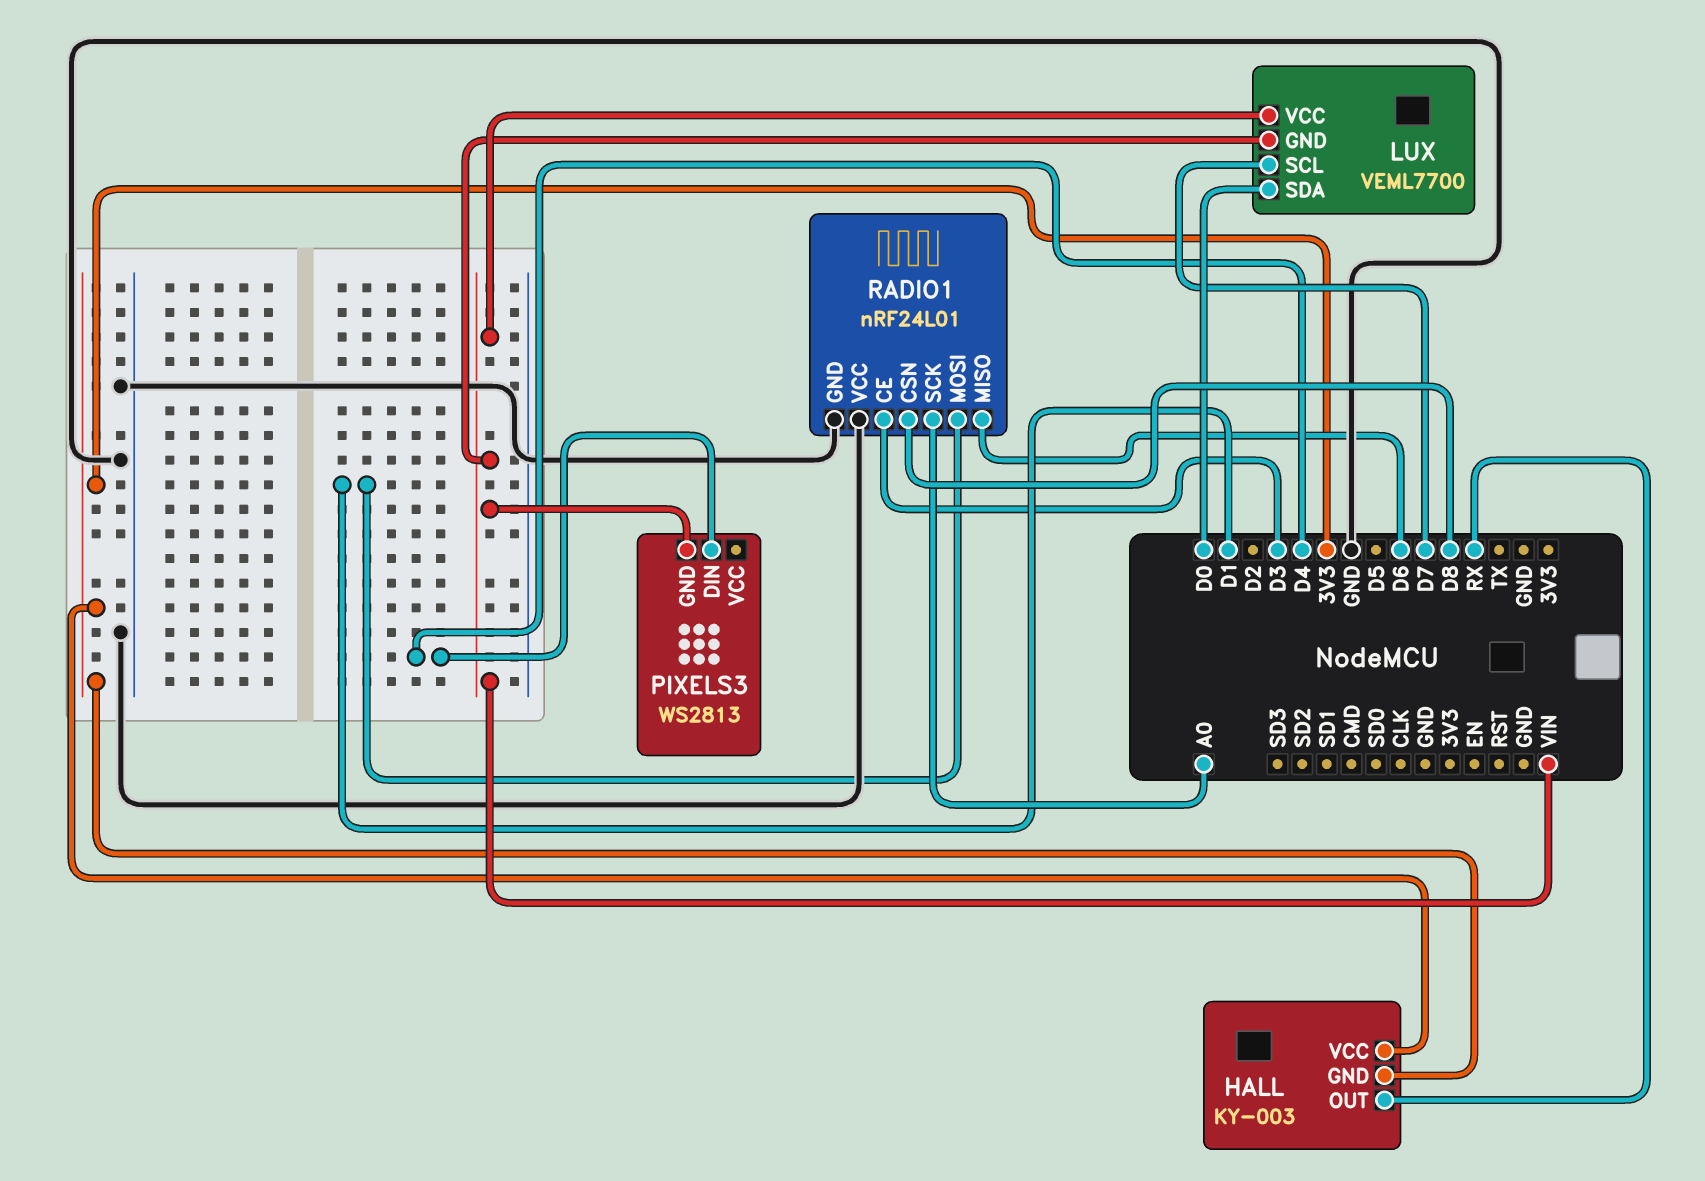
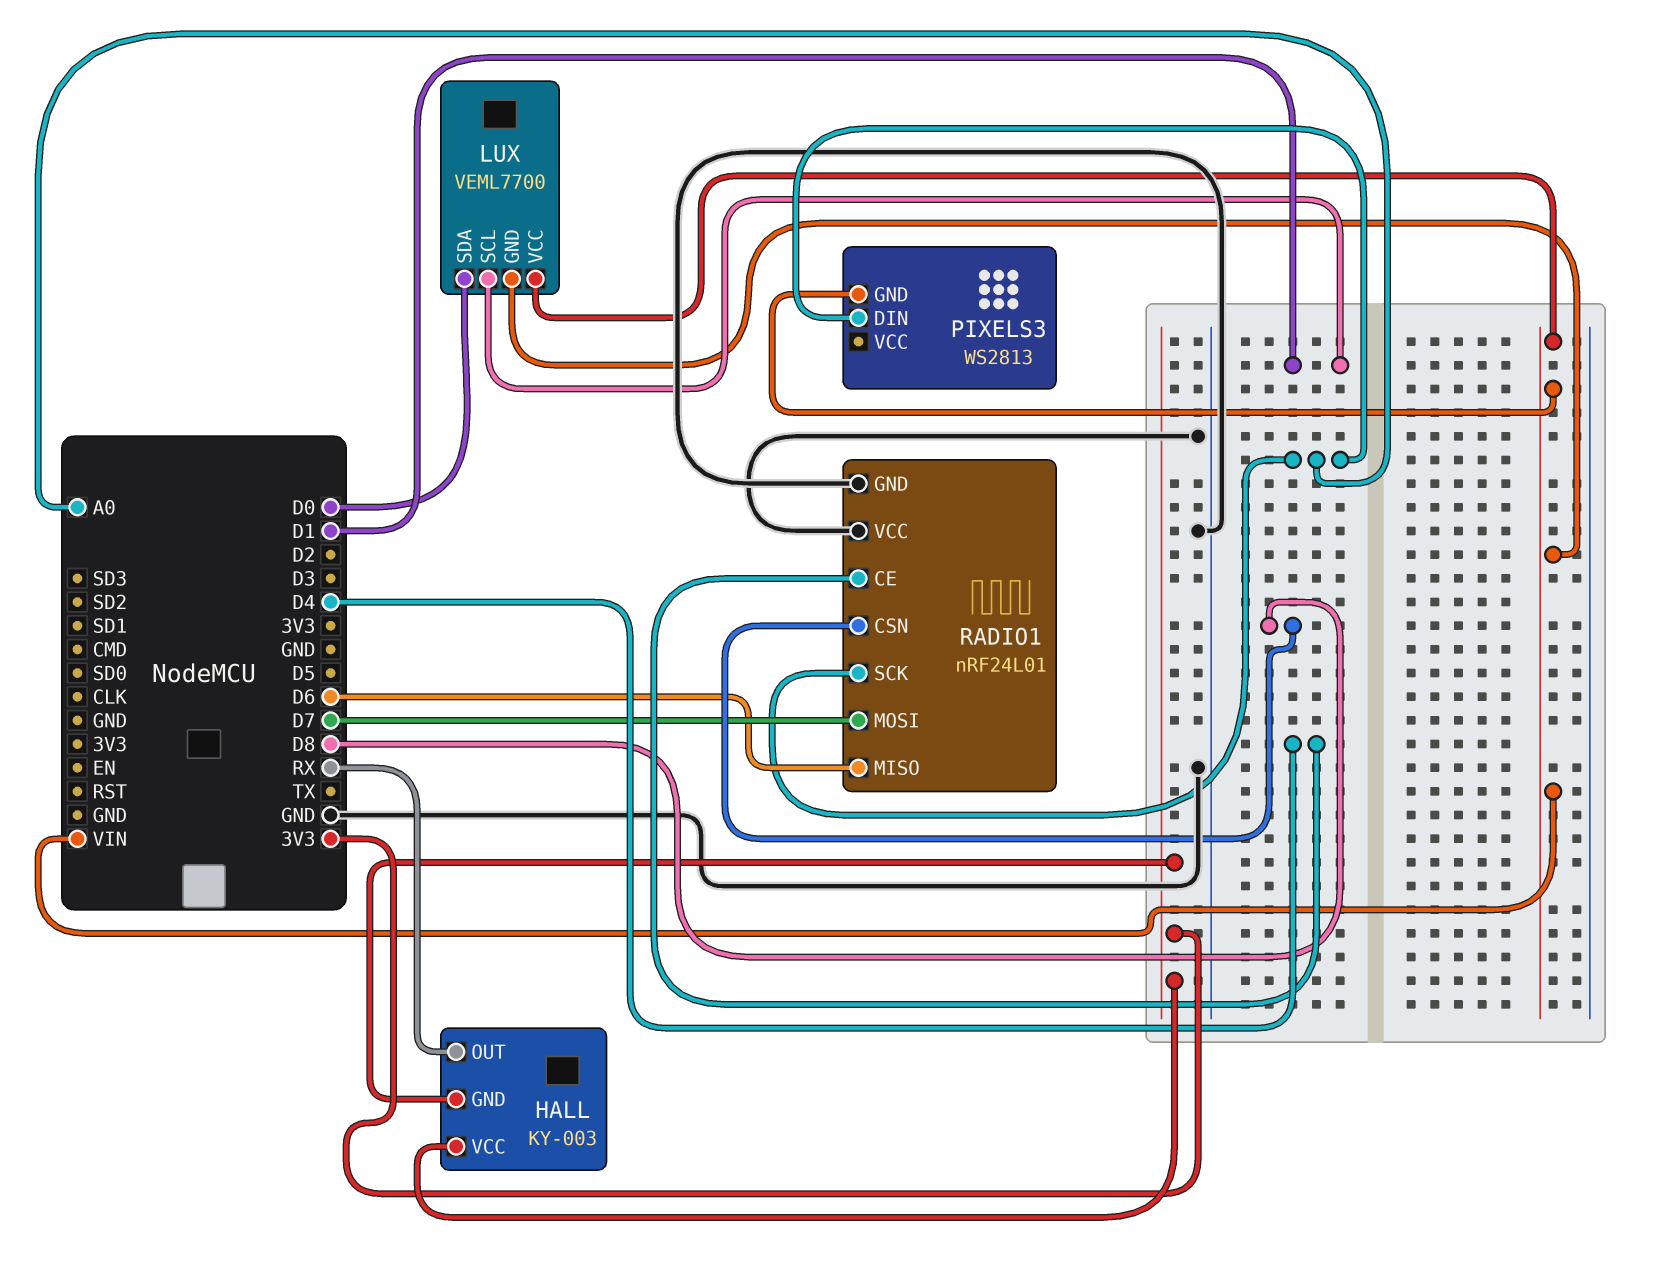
LUX pin SCL: D7 -> D1
PIXELS3 pin DIN: D4 -> A0
RADIO1 pin CE: D3 -> D4
RADIO1 pin MOSI: D1 -> D7

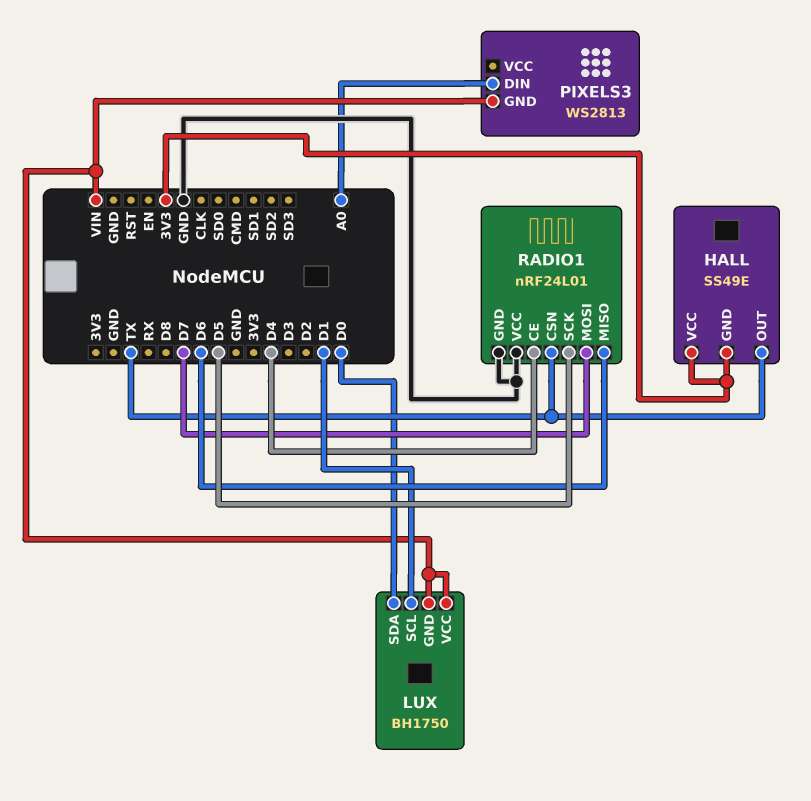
HALL: KY-003 -> SS49E
HALL pin OUT: RX -> TX
LUX: VEML7700 -> BH1750
RADIO1 pin CSN: D8 -> TX
RADIO1 pin SCK: A0 -> D5

